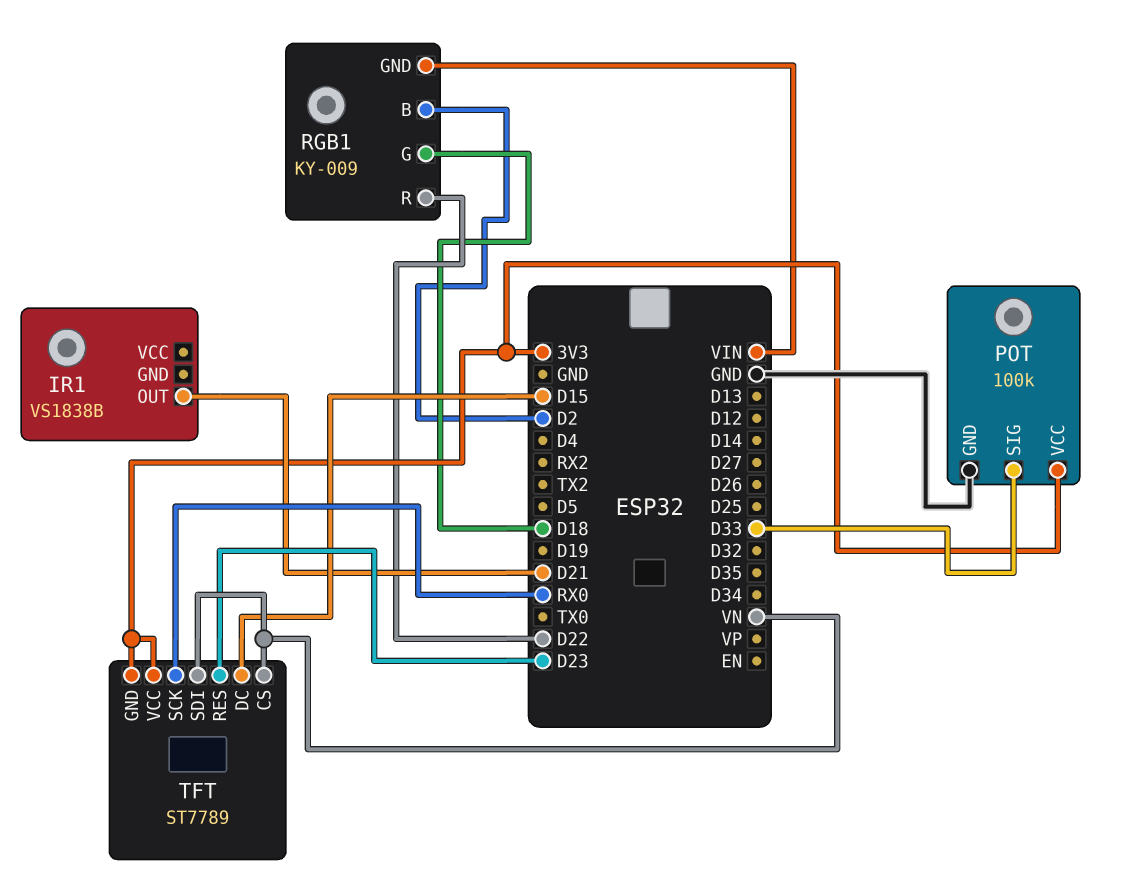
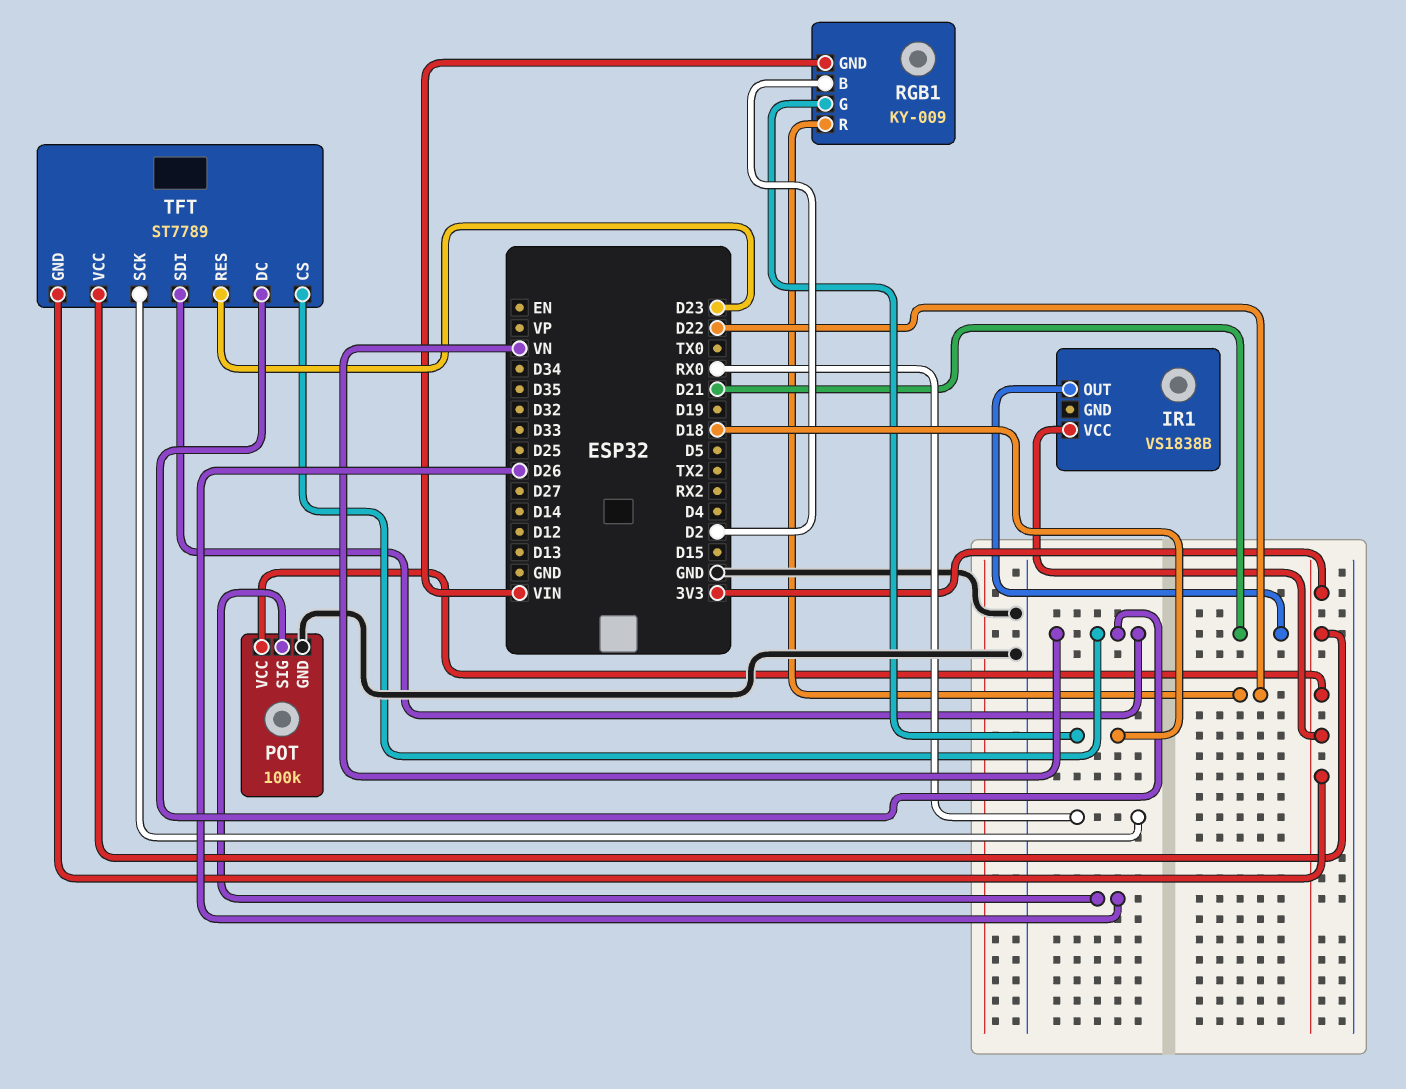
IR1 pin VCC: none -> 3V3
POT pin SIG: D33 -> D26
TFT pin DC: D15 -> VN

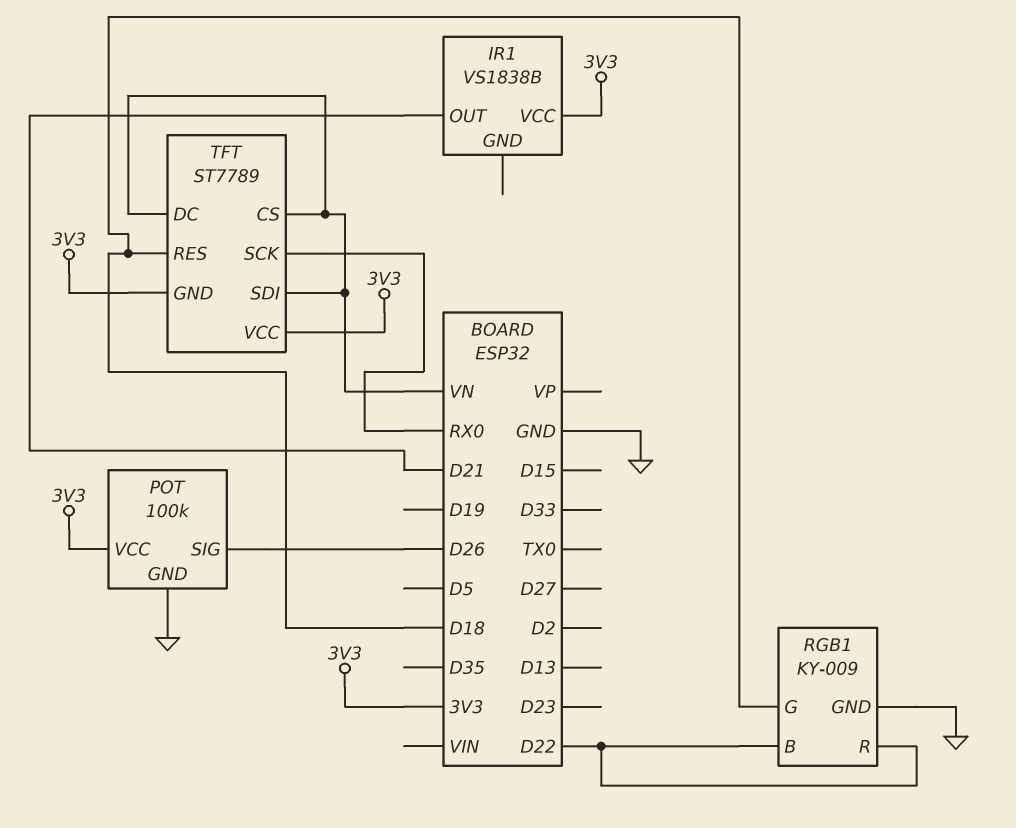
RGB1 pin B: D2 -> D22
RGB1 pin GND: VIN -> GND
TFT pin RES: D23 -> D18

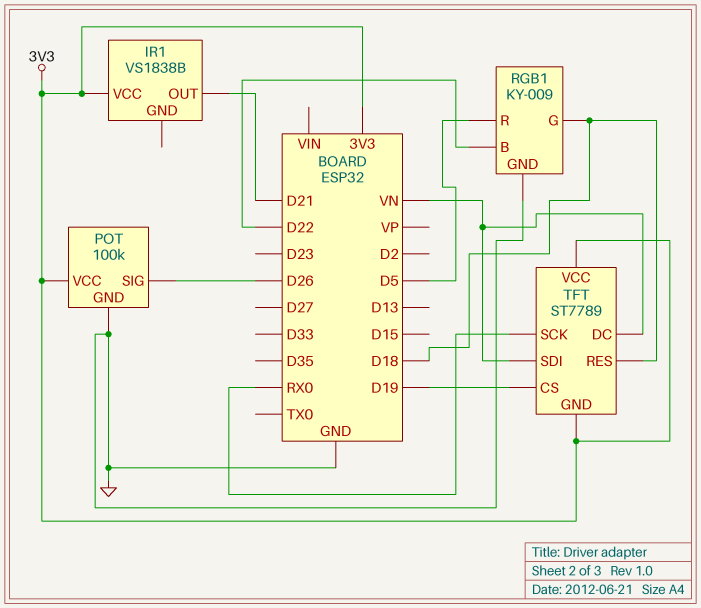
RGB1 pin R: D22 -> D5
TFT pin CS: VN -> D19

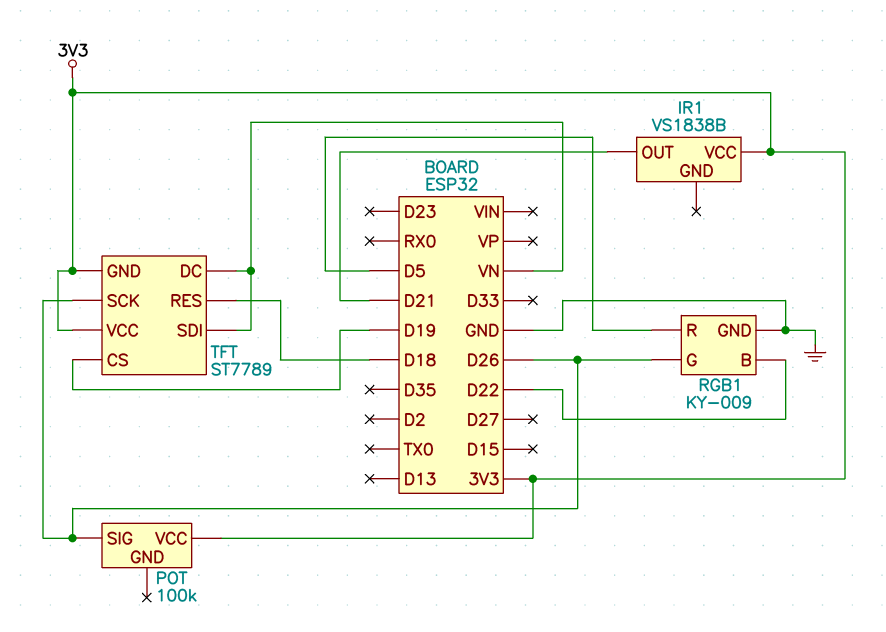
POT pin GND: GND -> none
RGB1 pin G: D18 -> D26
TFT pin SCK: RX0 -> D26

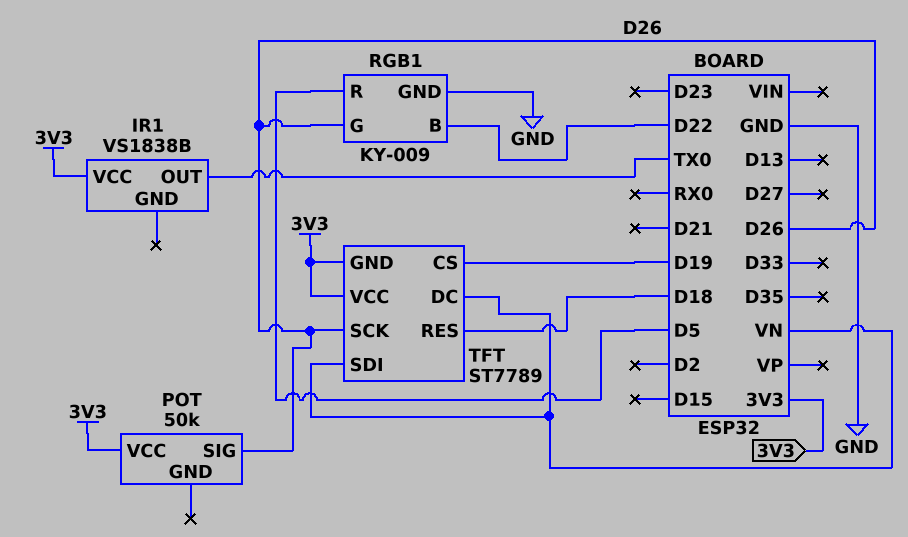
IR1 pin OUT: D21 -> TX0
POT: 100k -> 50k

